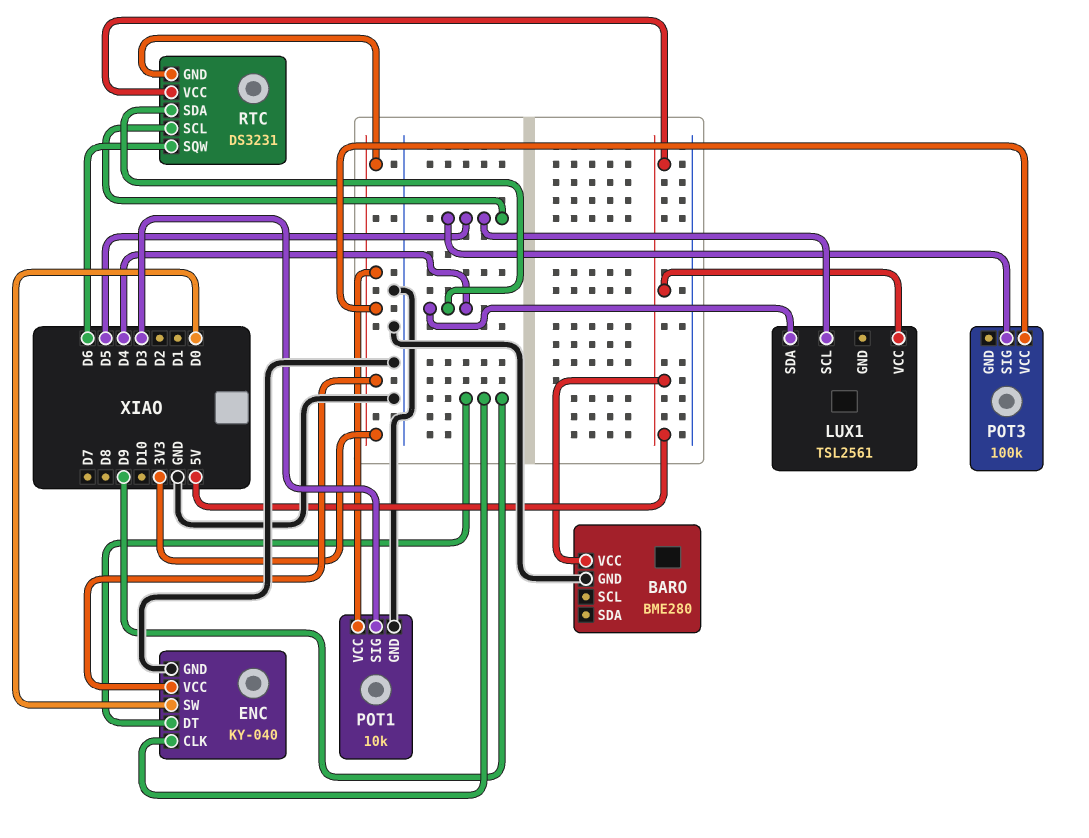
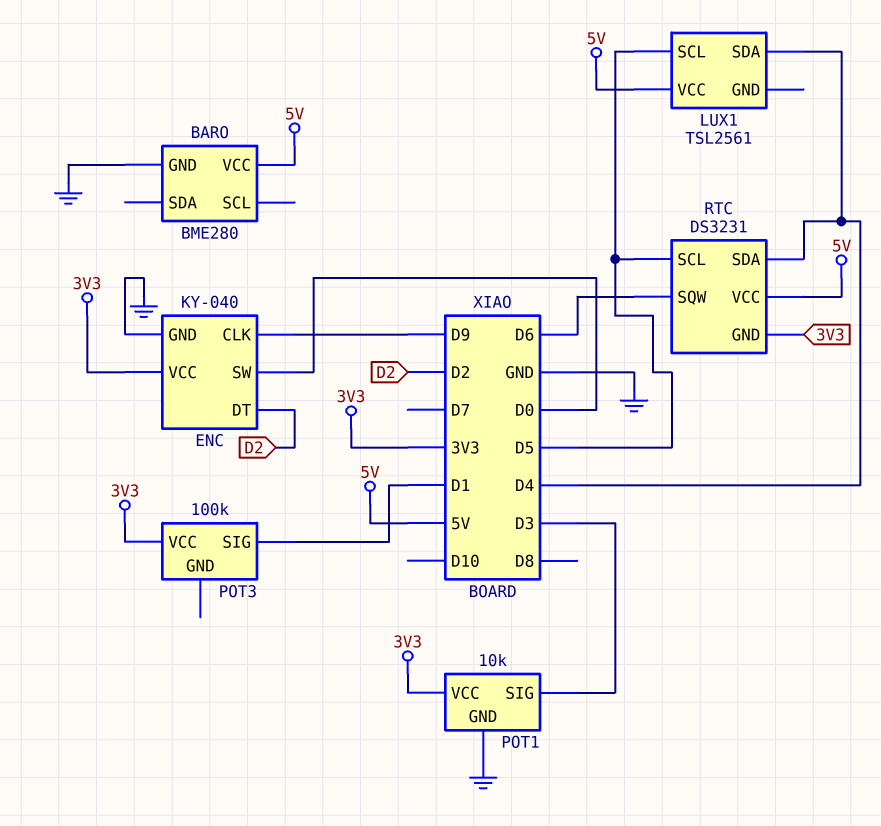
ENC pin DT: D9 -> D2
POT3 pin SIG: D5 -> D1

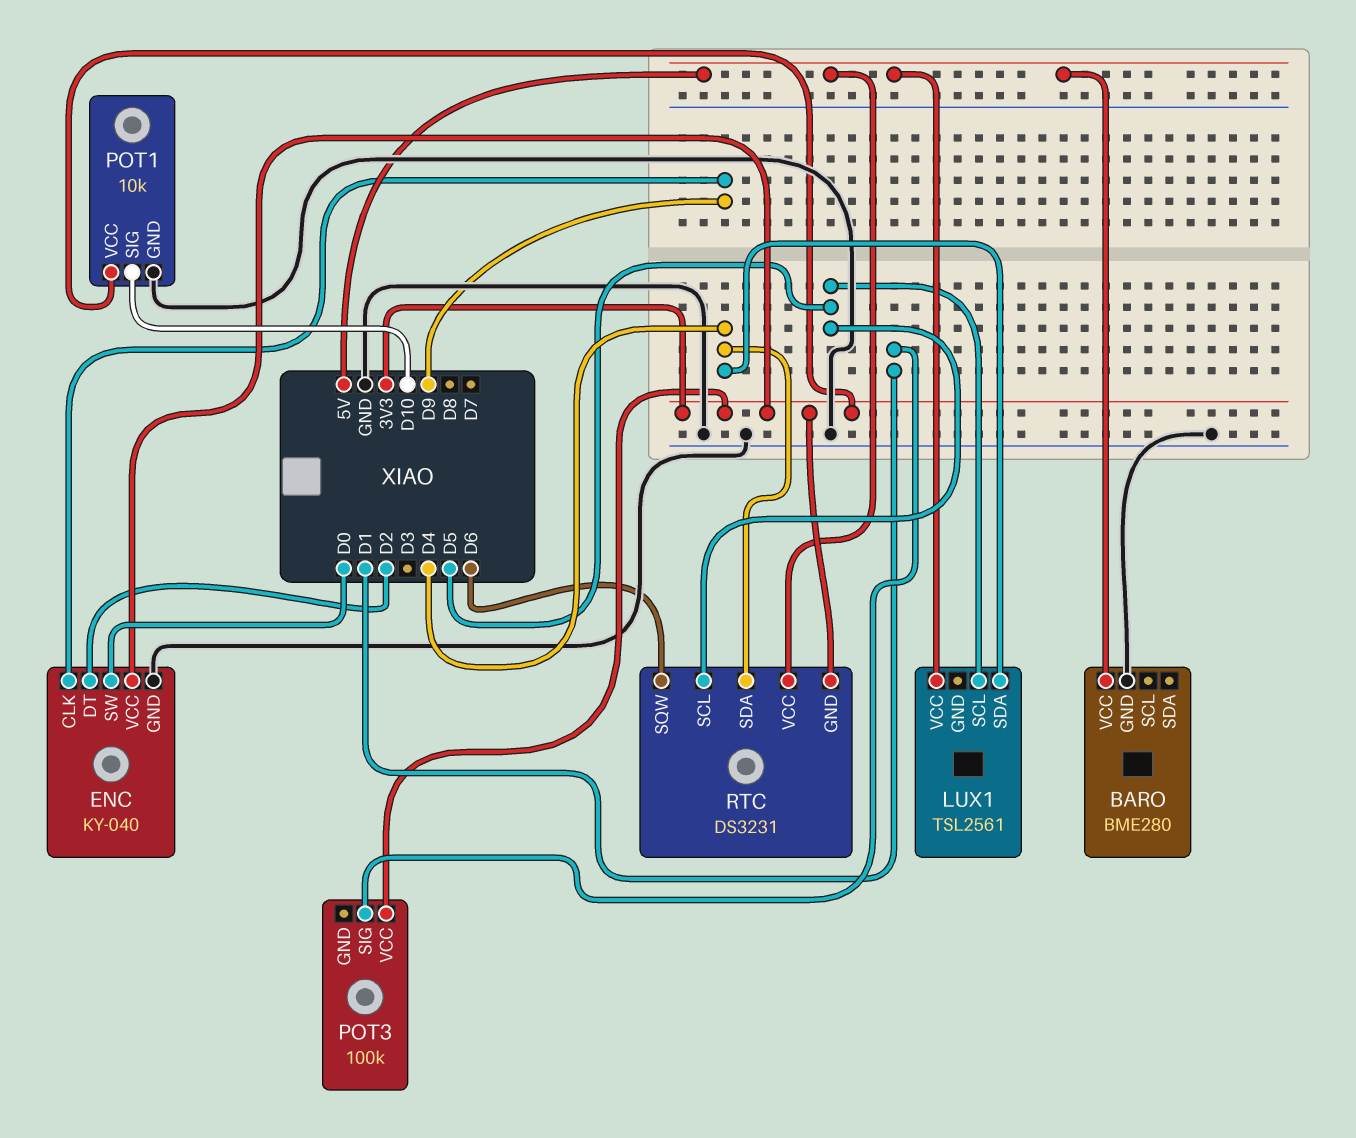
POT1 pin SIG: D3 -> D10

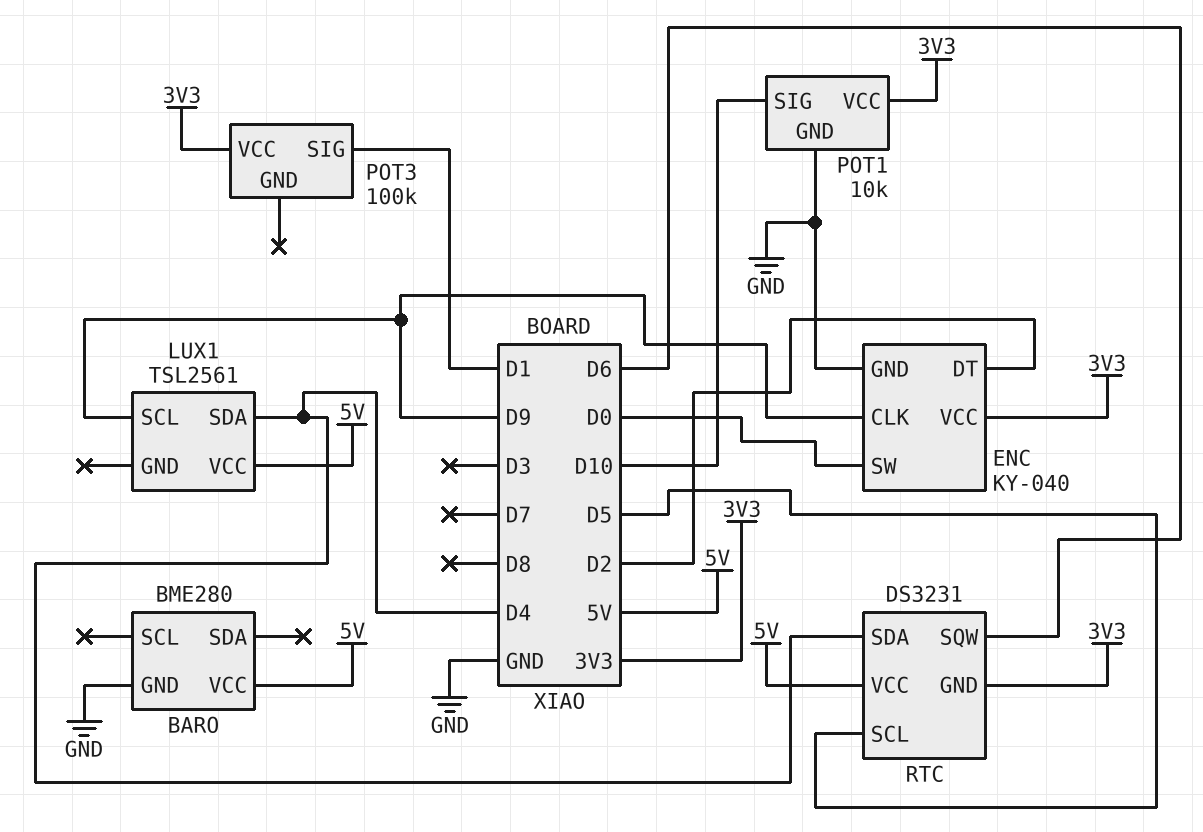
LUX1 pin SCL: D5 -> D9

